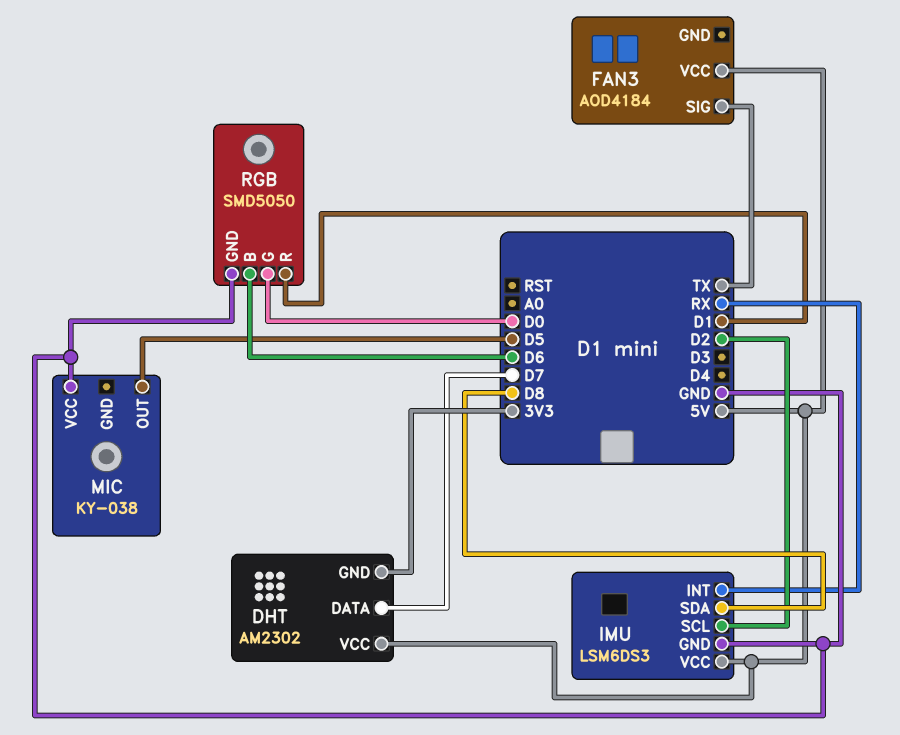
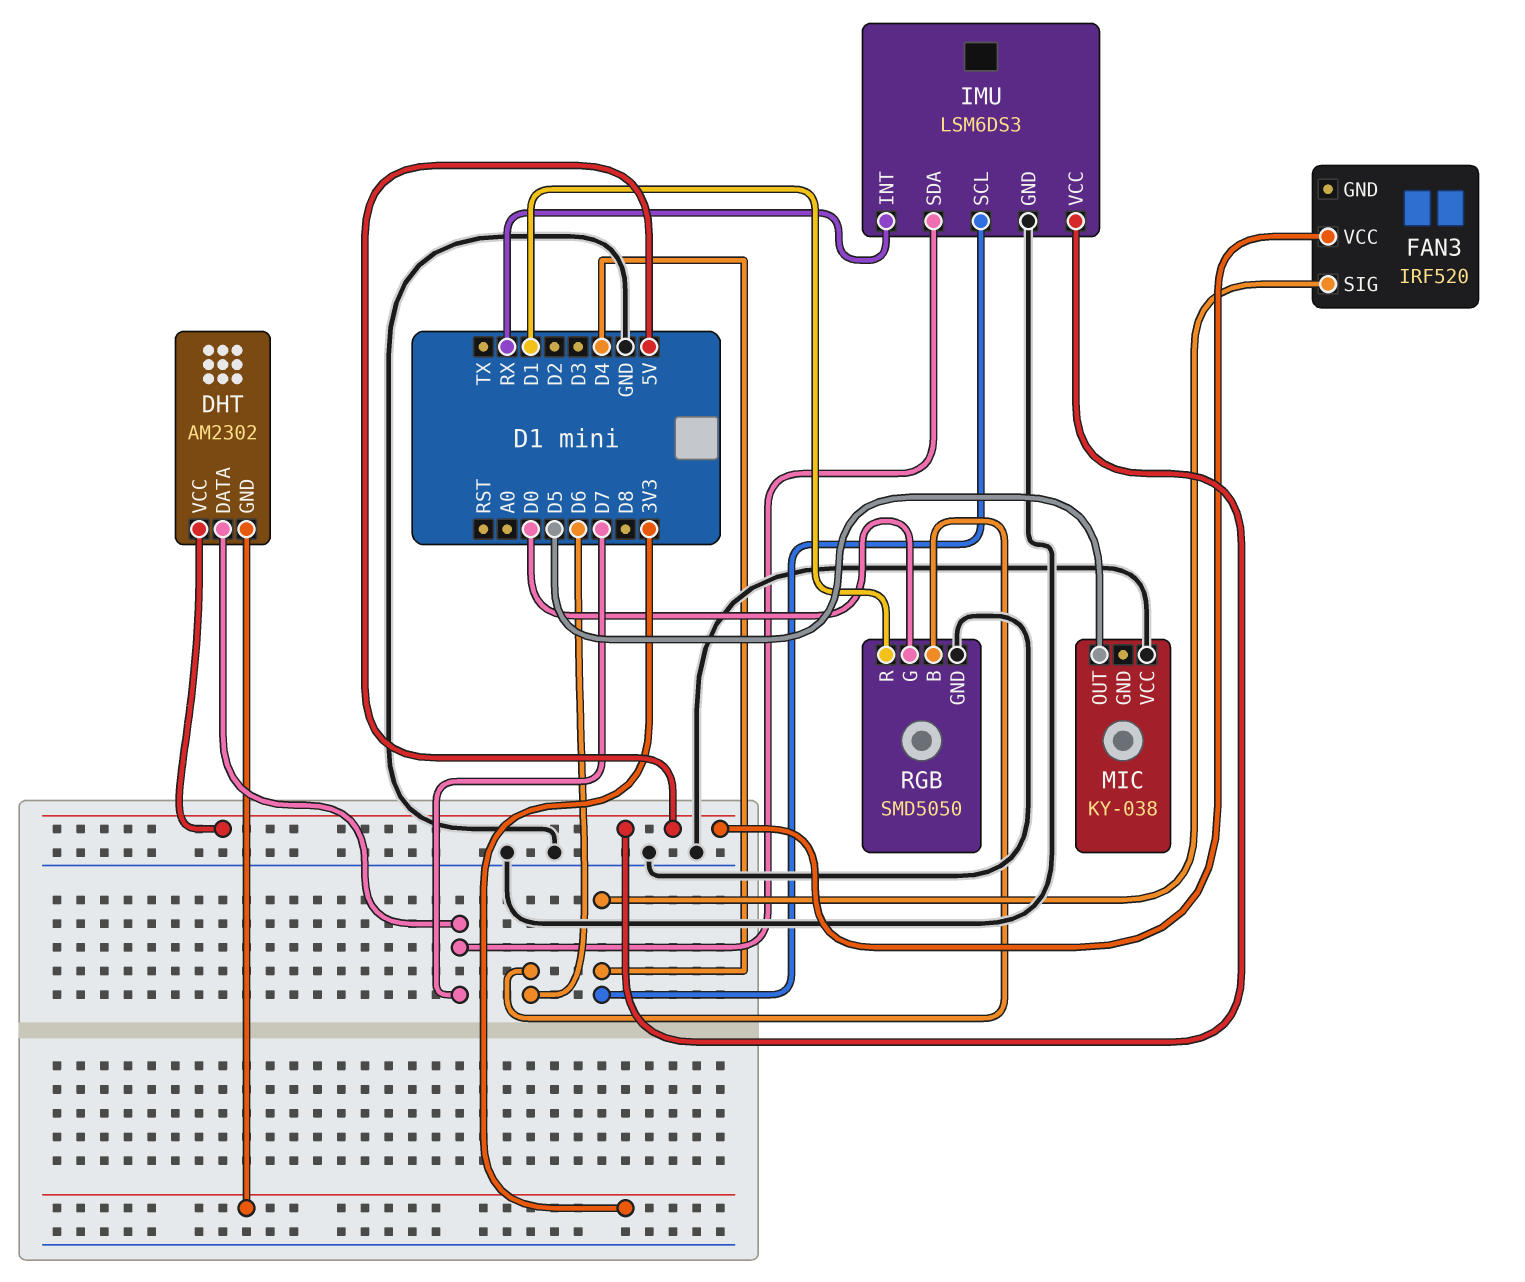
FAN3: AOD4184 -> IRF520
FAN3 pin SIG: TX -> D4
IMU pin SCL: D2 -> D4
IMU pin SDA: D8 -> D7

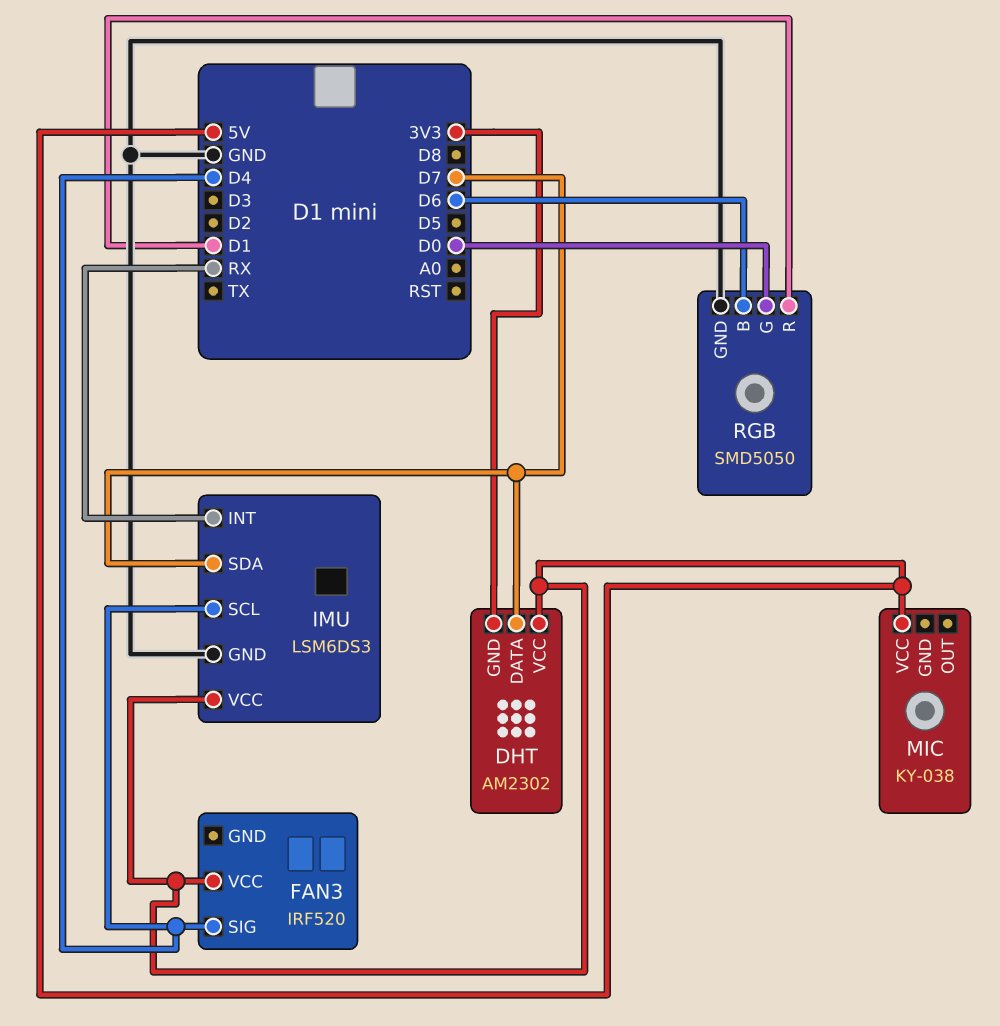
MIC pin OUT: D5 -> none
MIC pin VCC: GND -> 5V

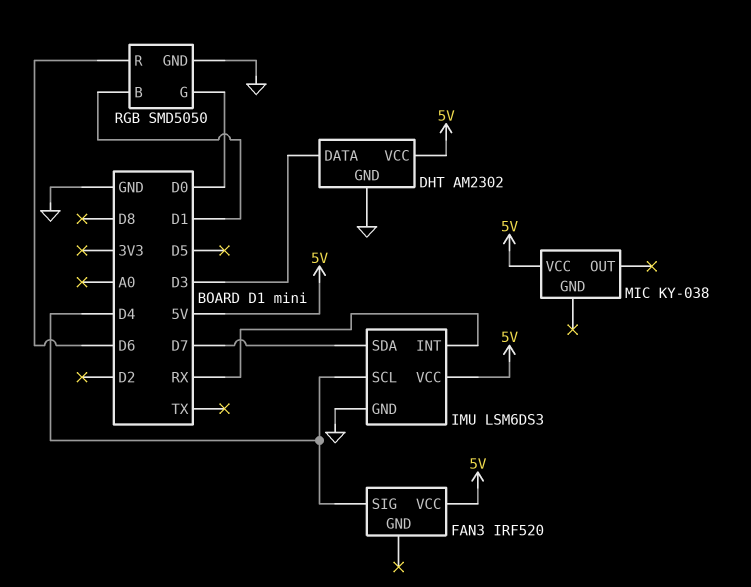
DHT pin DATA: D7 -> D3
DHT pin GND: 3V3 -> GND
RGB pin B: D6 -> D1
RGB pin R: D1 -> D6

